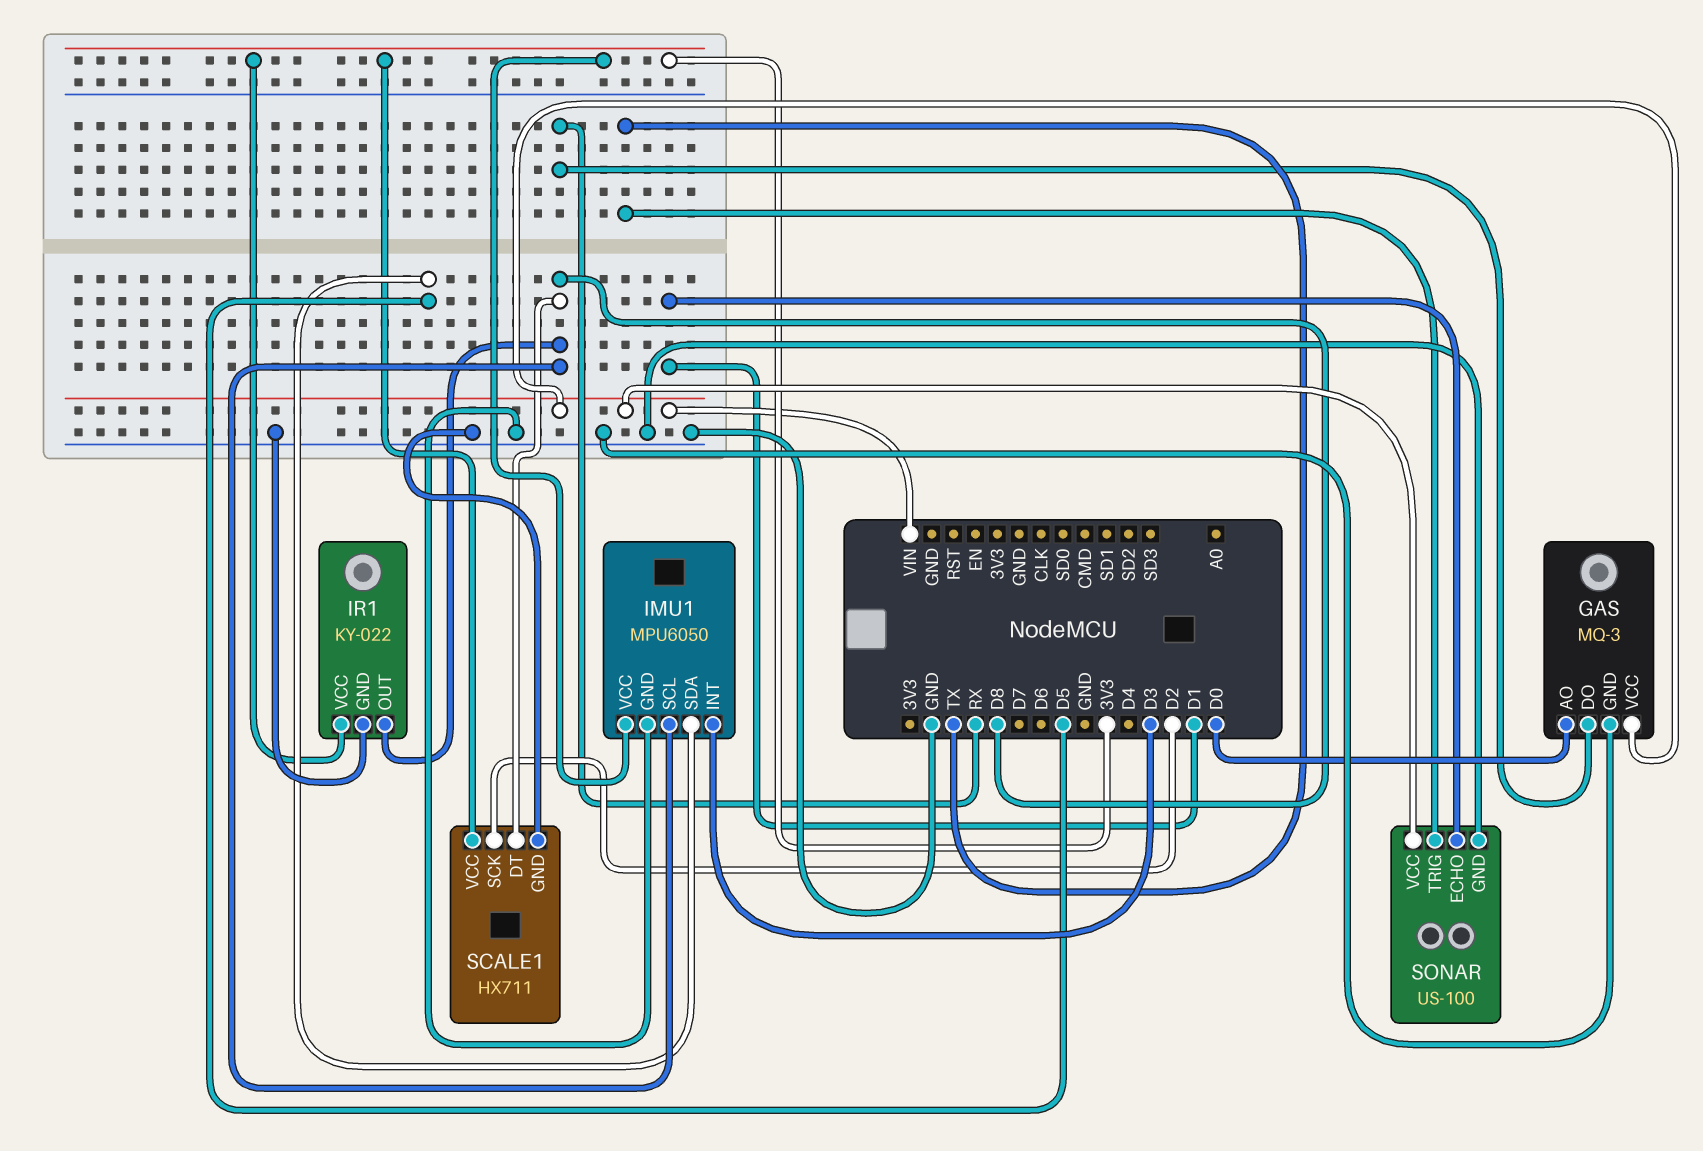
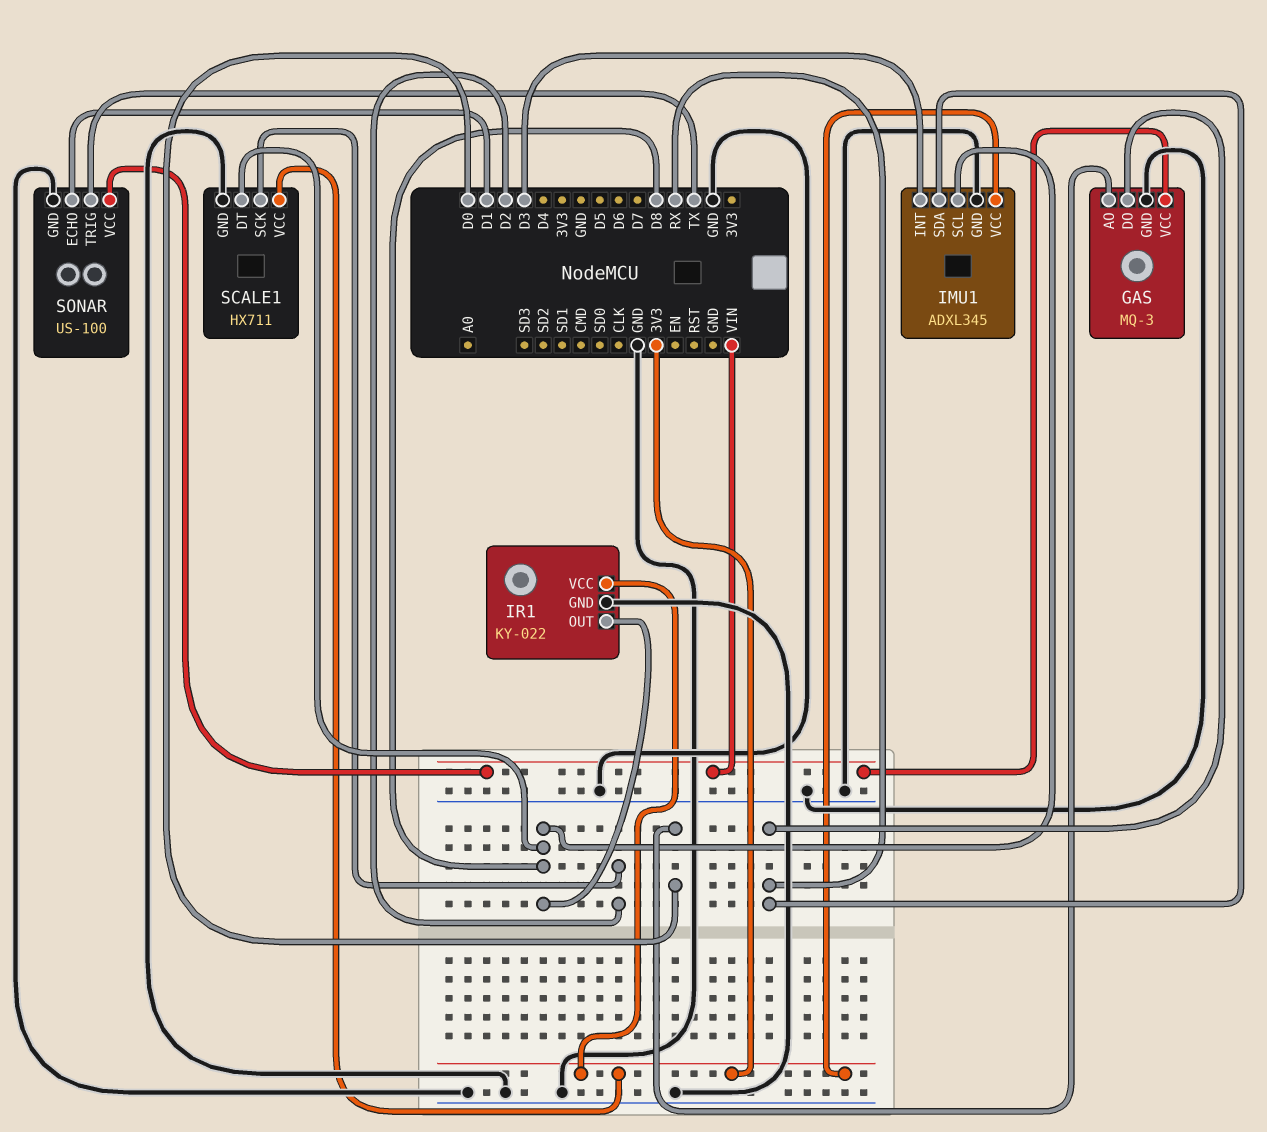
IMU1: MPU6050 -> ADXL345
IMU1 pin SDA: D5 -> RX

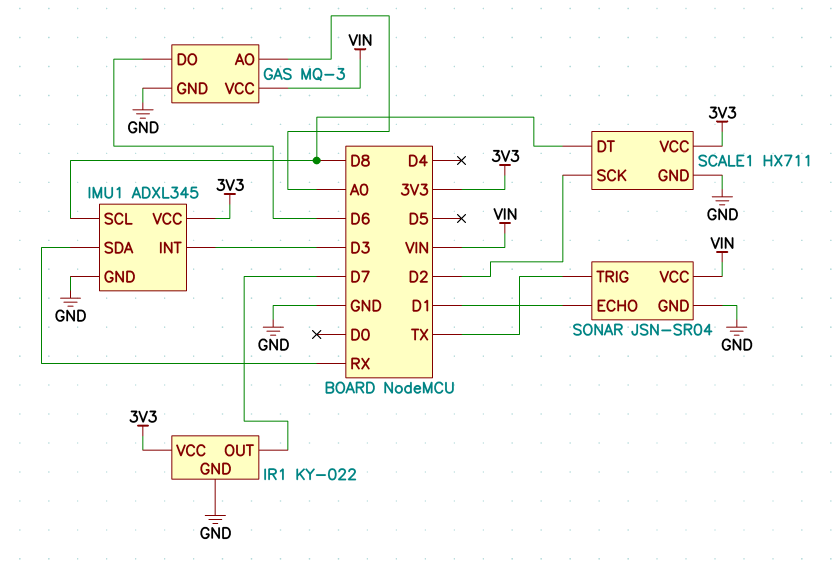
GAS pin AO: D0 -> A0
GAS pin DO: RX -> D6
IR1 pin OUT: D8 -> D7
SONAR: US-100 -> JSN-SR04

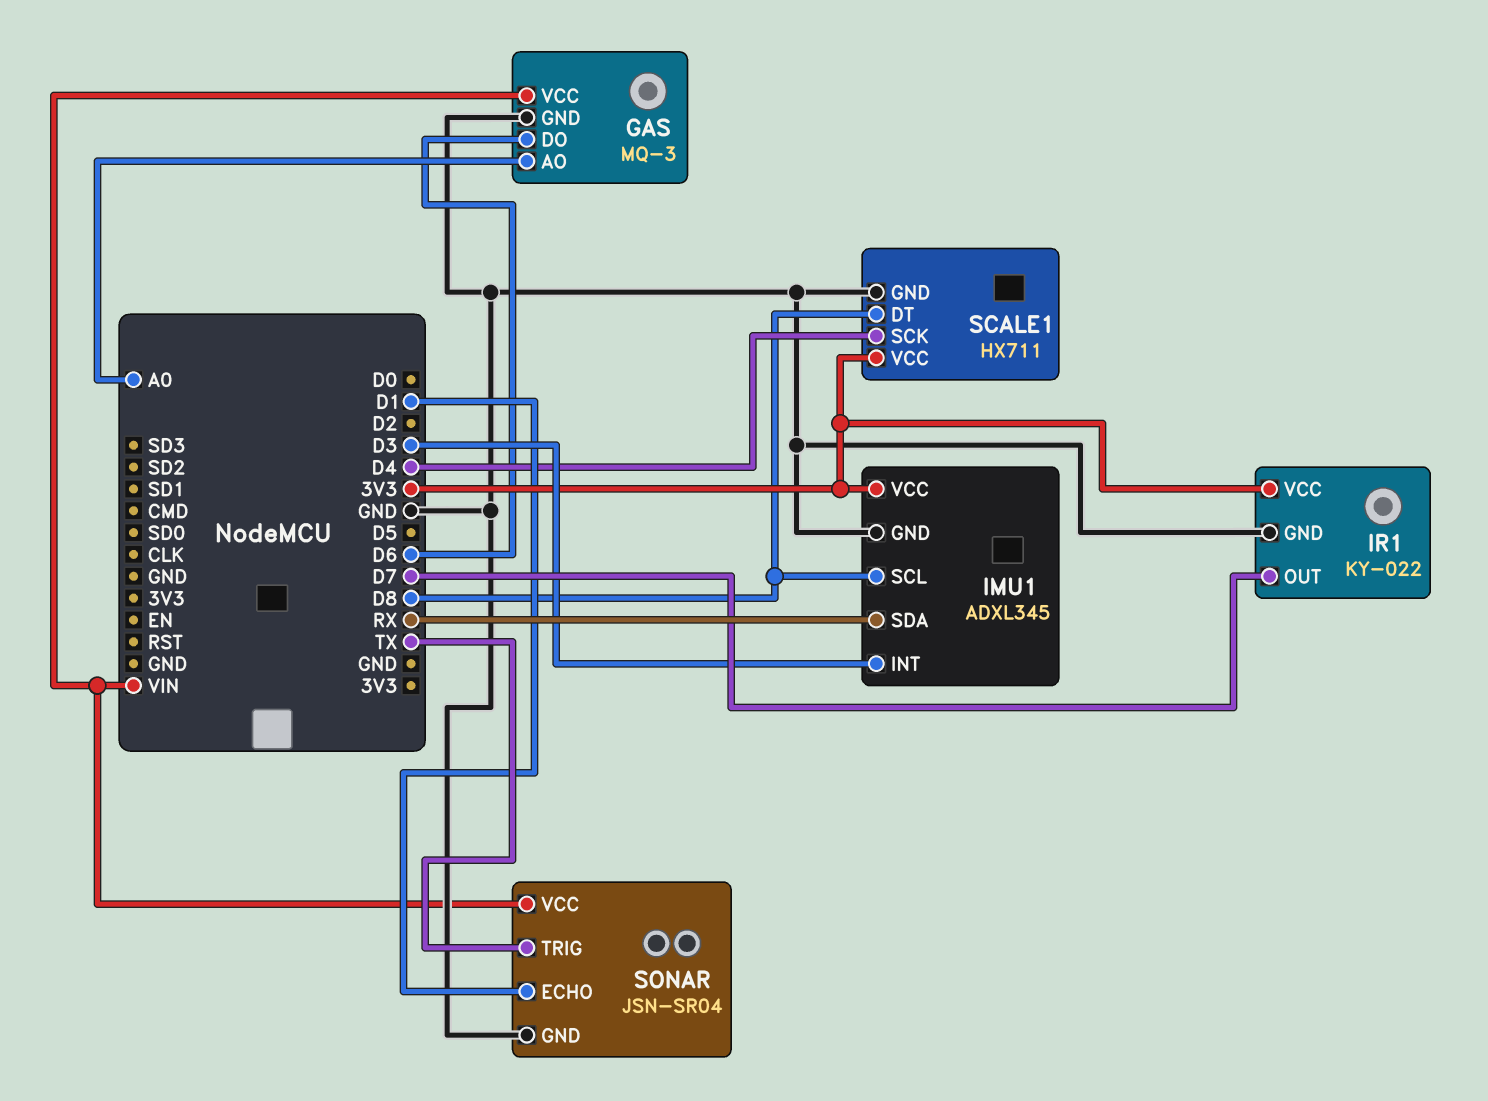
SCALE1 pin SCK: D2 -> D4

